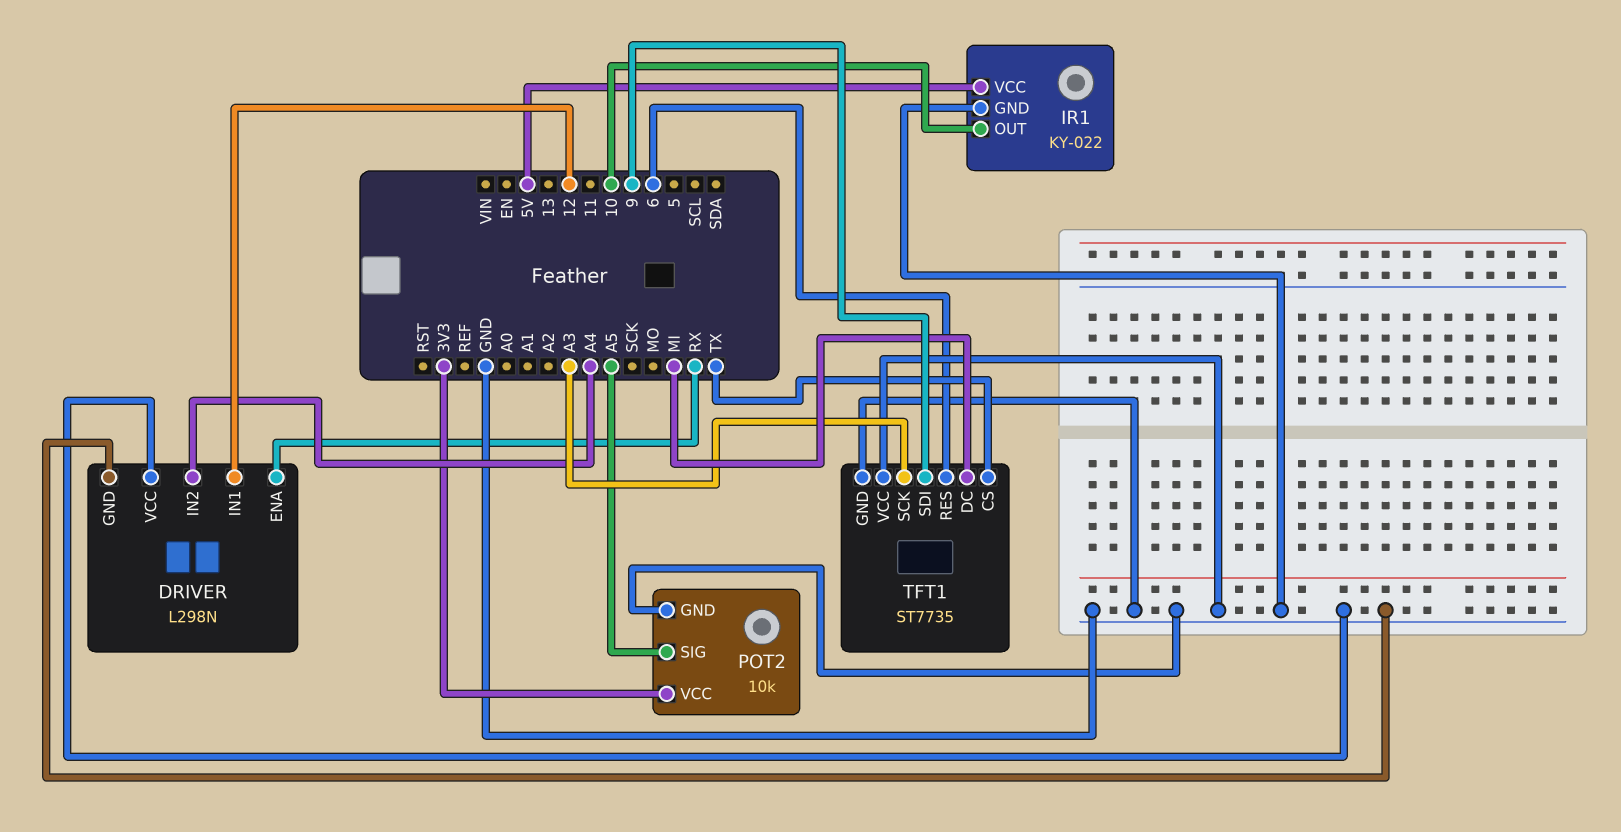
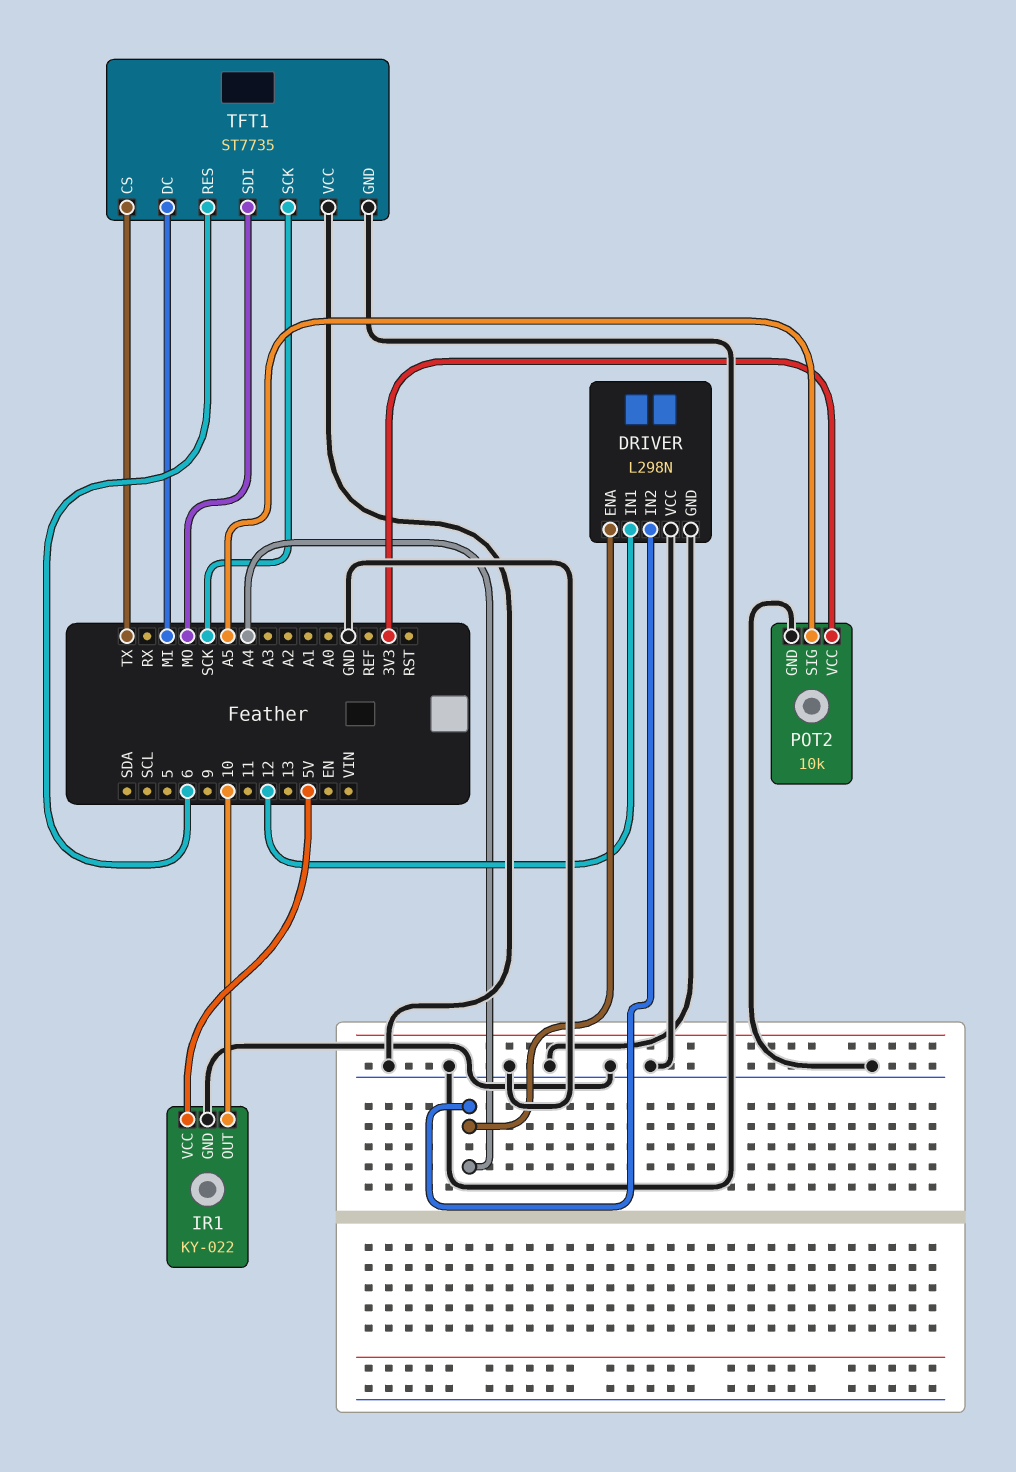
DRIVER pin ENA: RX -> A4
TFT1 pin SCK: A3 -> SCK
TFT1 pin SDI: 9 -> MO

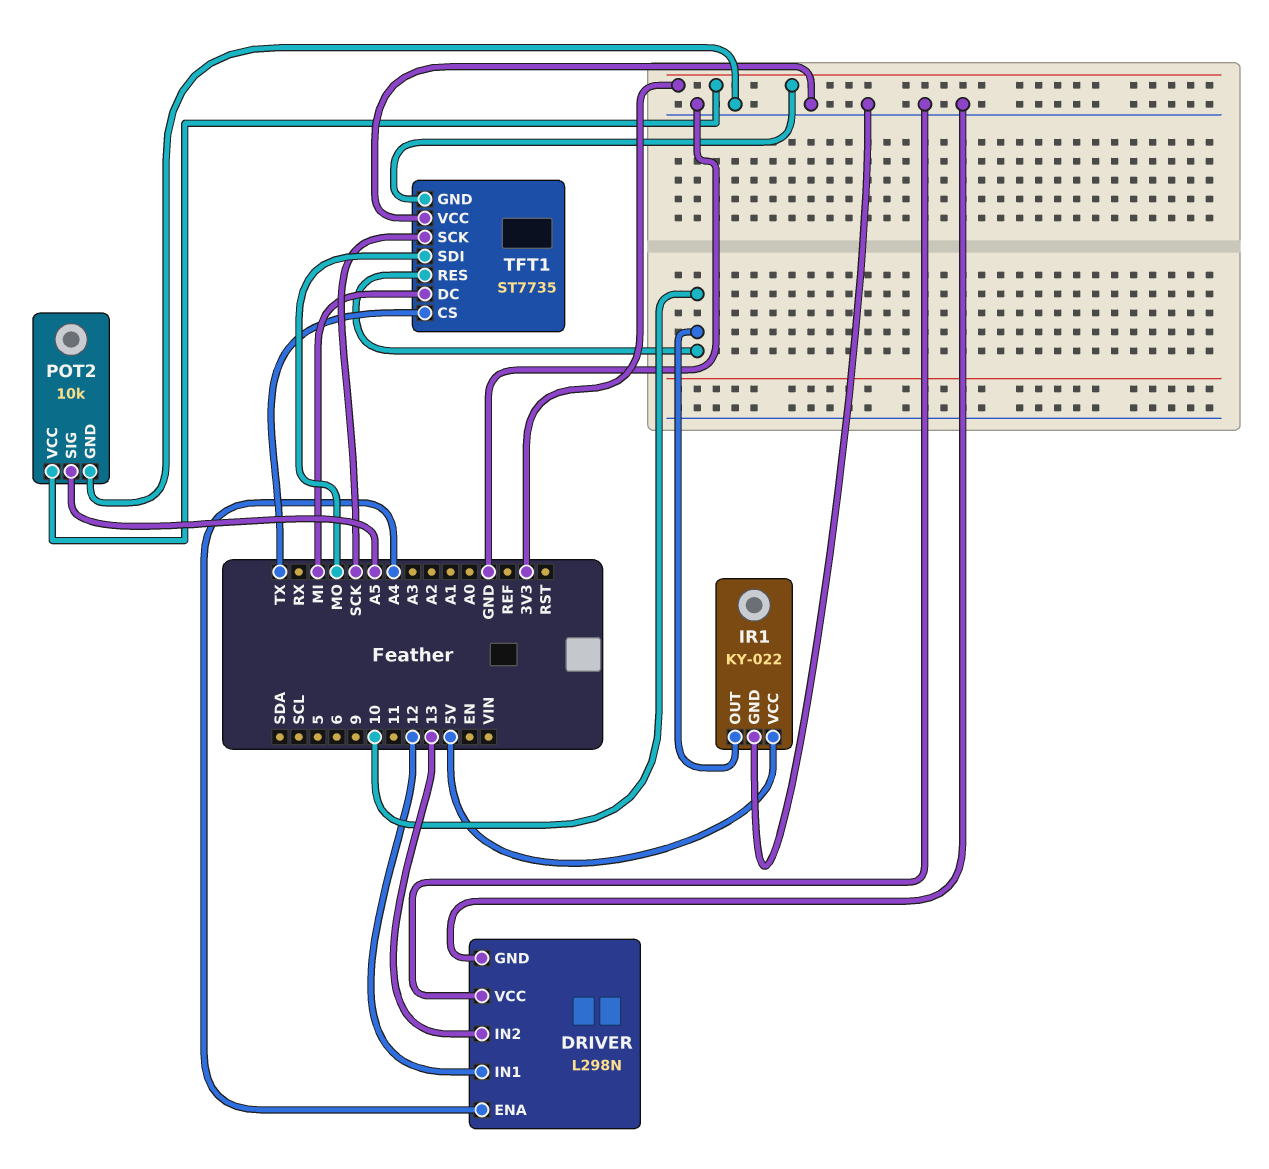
DRIVER pin IN2: A4 -> 13
TFT1 pin GND: GND -> 3V3
TFT1 pin RES: 6 -> 10

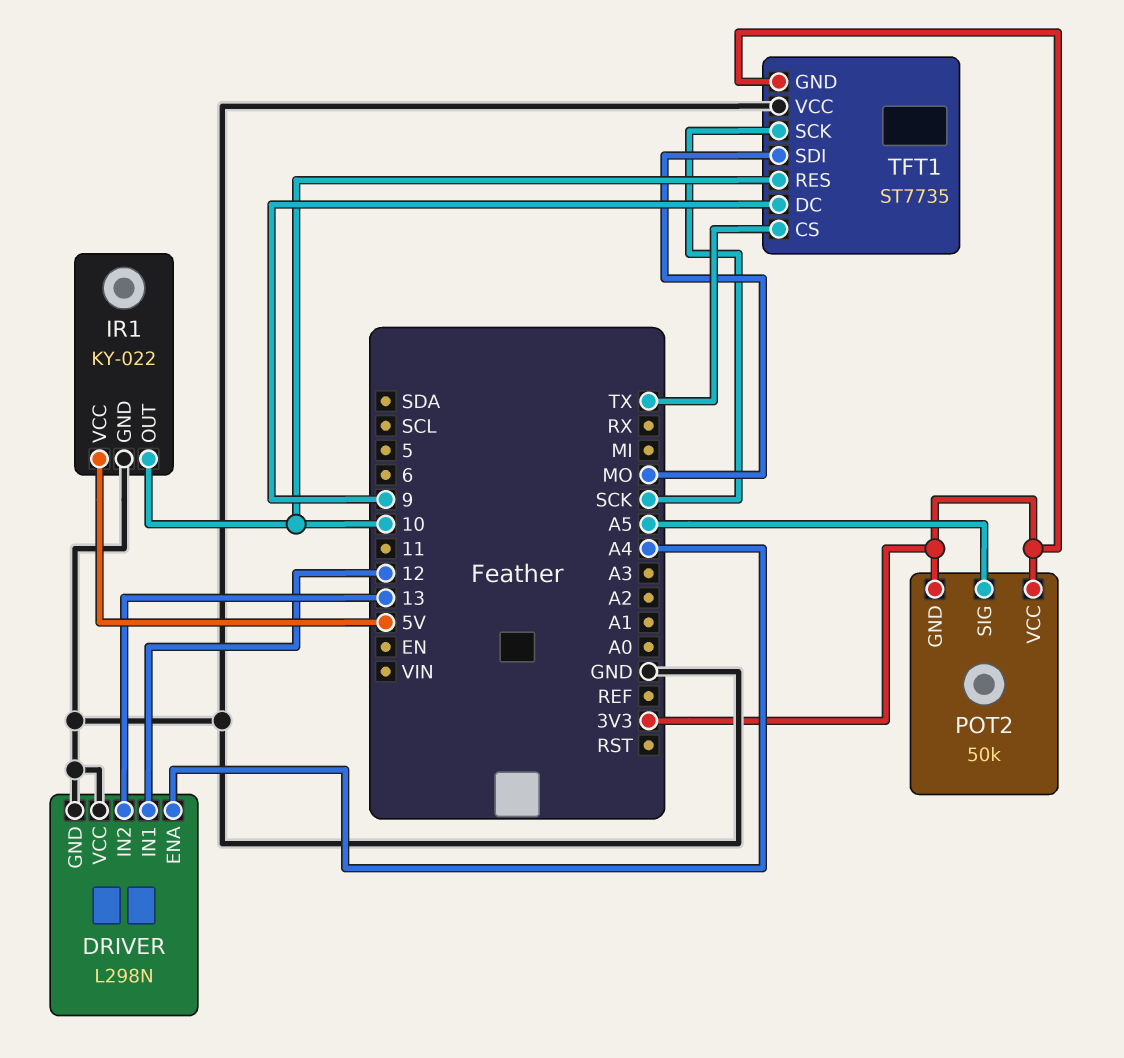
POT2: 10k -> 50k
POT2 pin GND: GND -> 3V3
TFT1 pin DC: MI -> 9

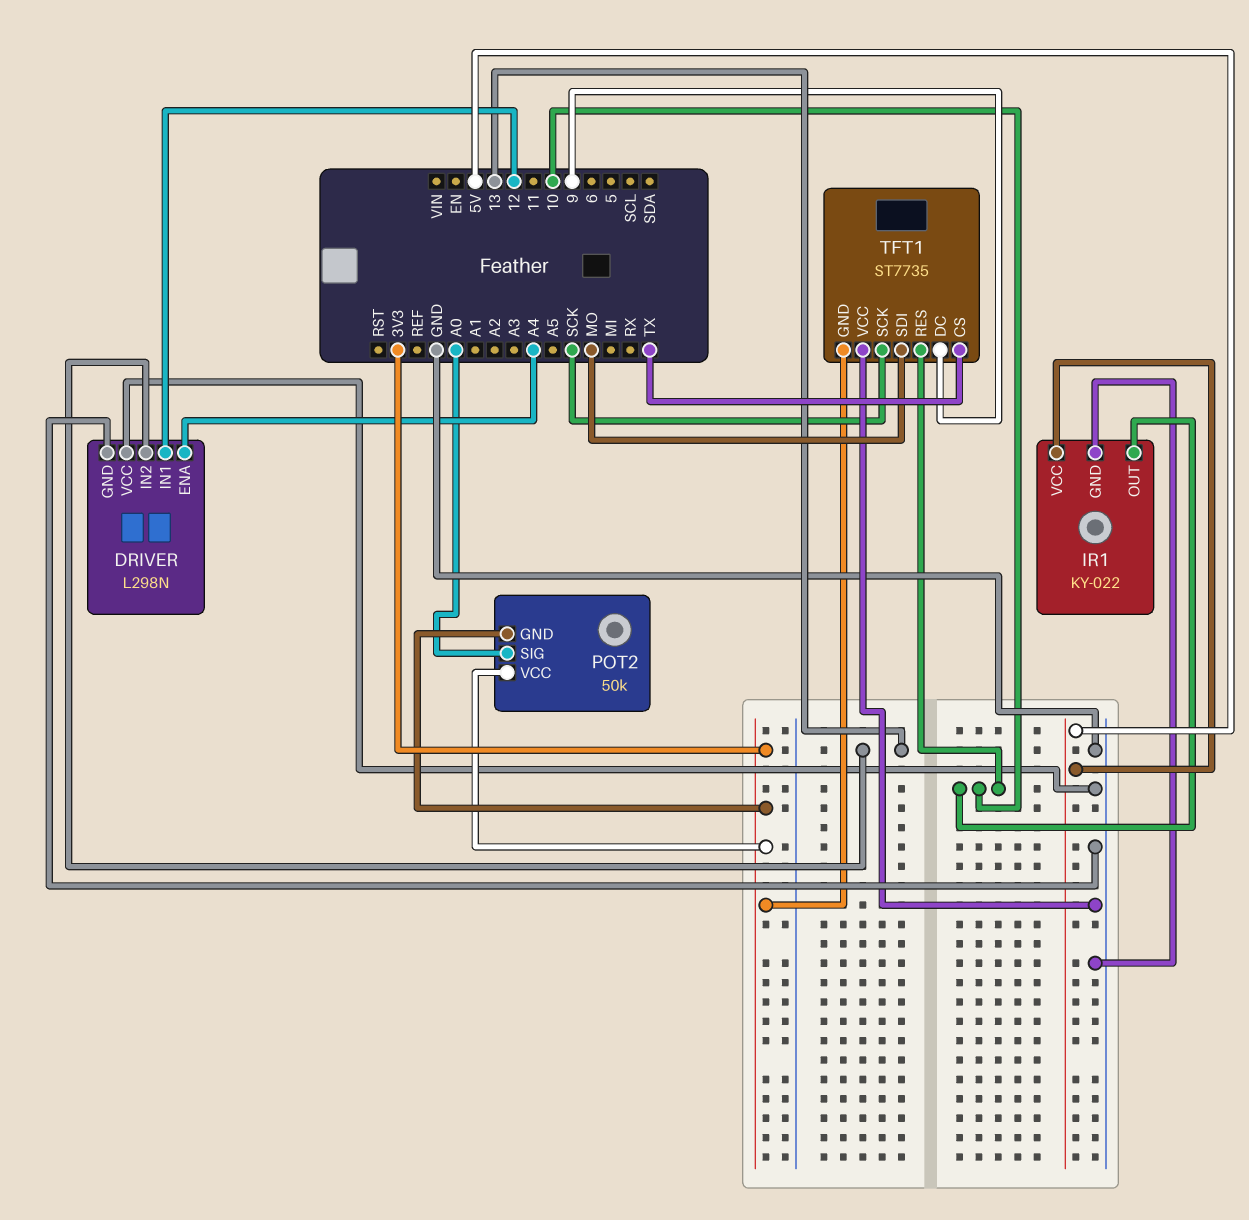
POT2 pin SIG: A5 -> A0

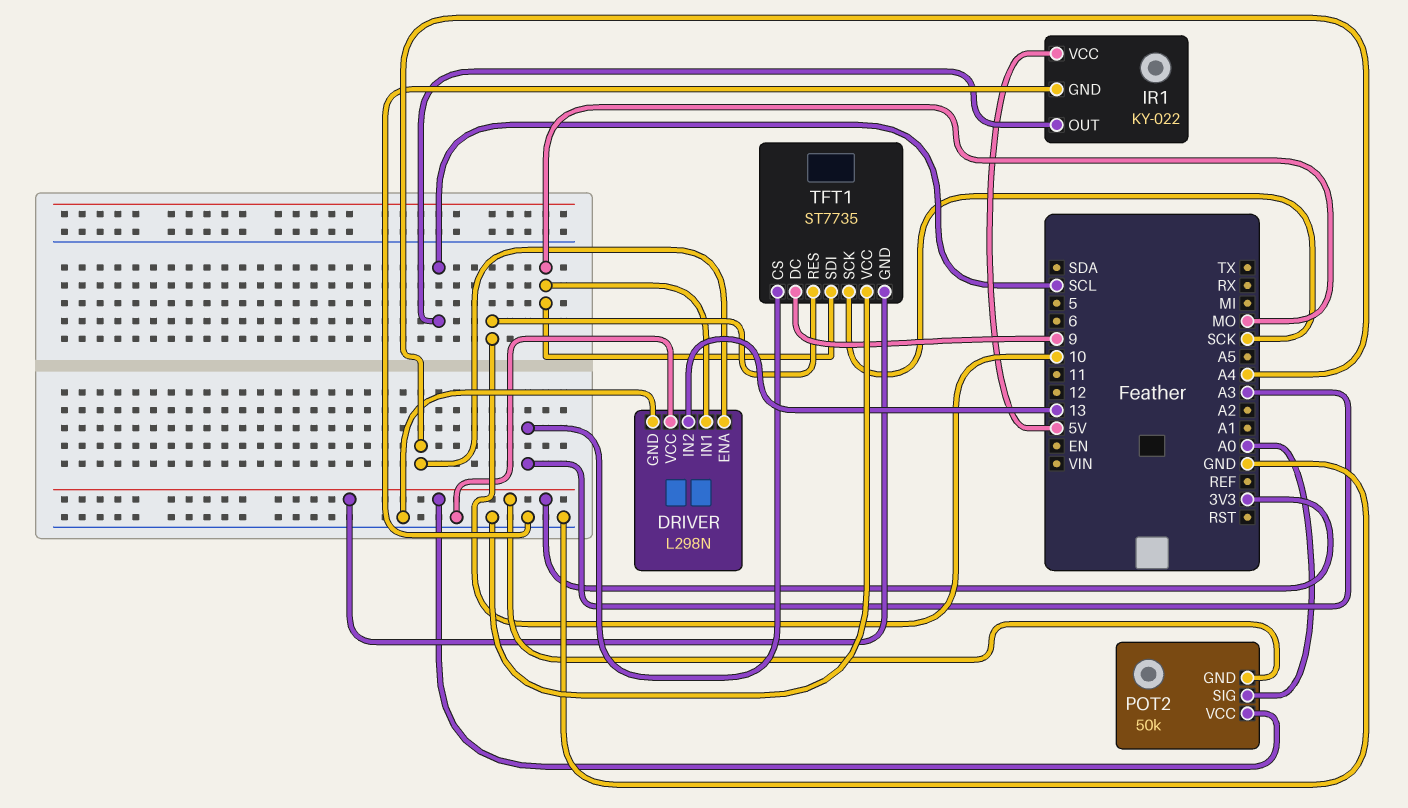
DRIVER pin IN1: 12 -> MO
IR1 pin OUT: 10 -> SCL
TFT1 pin CS: TX -> A3

